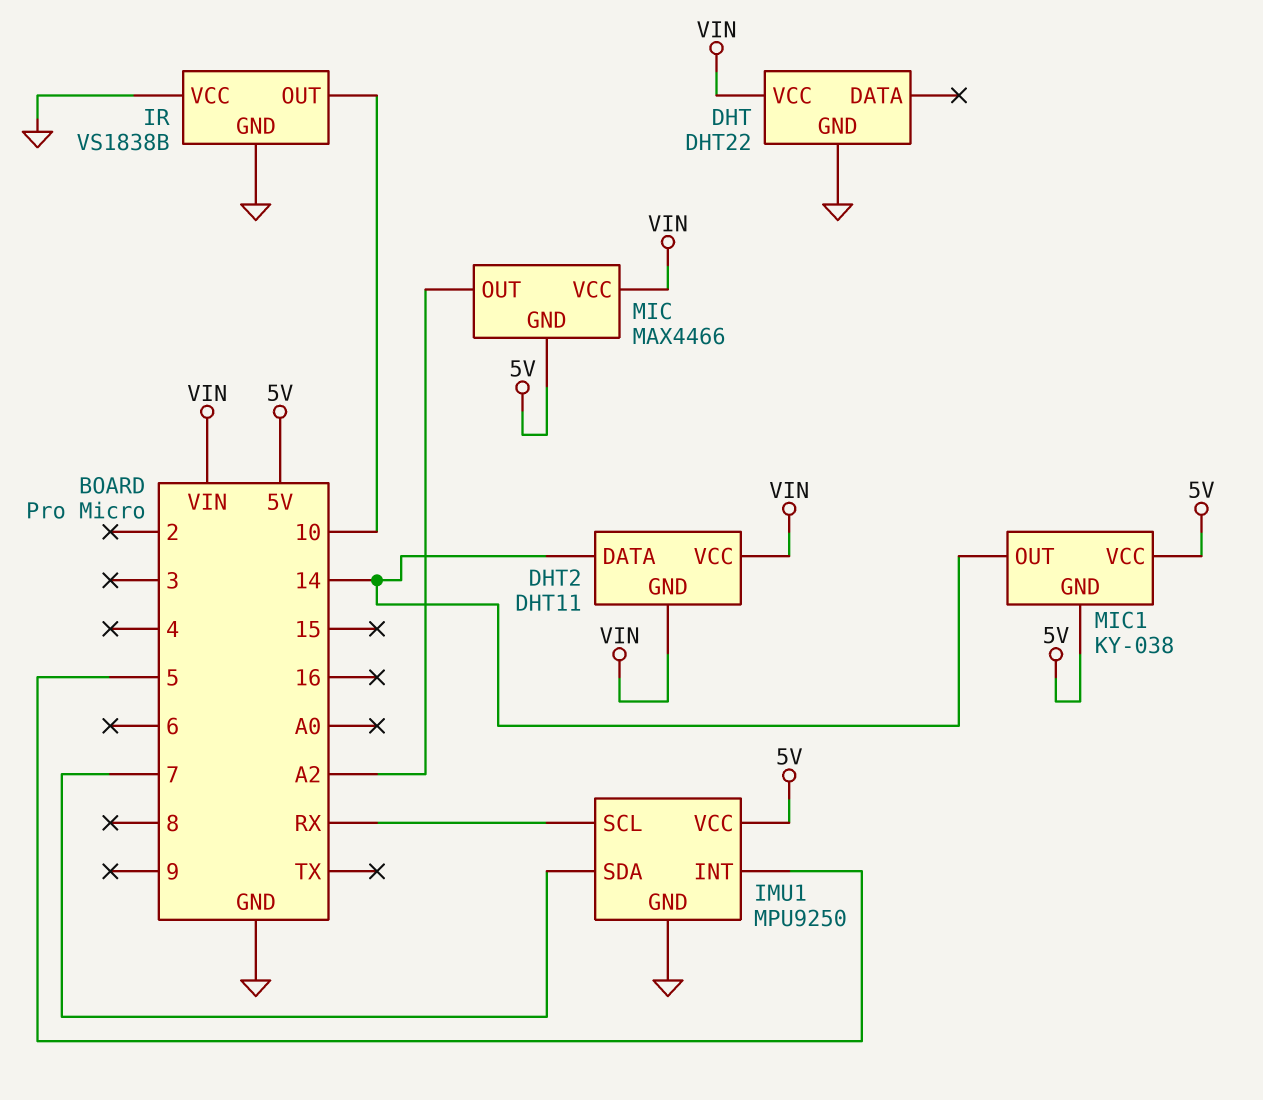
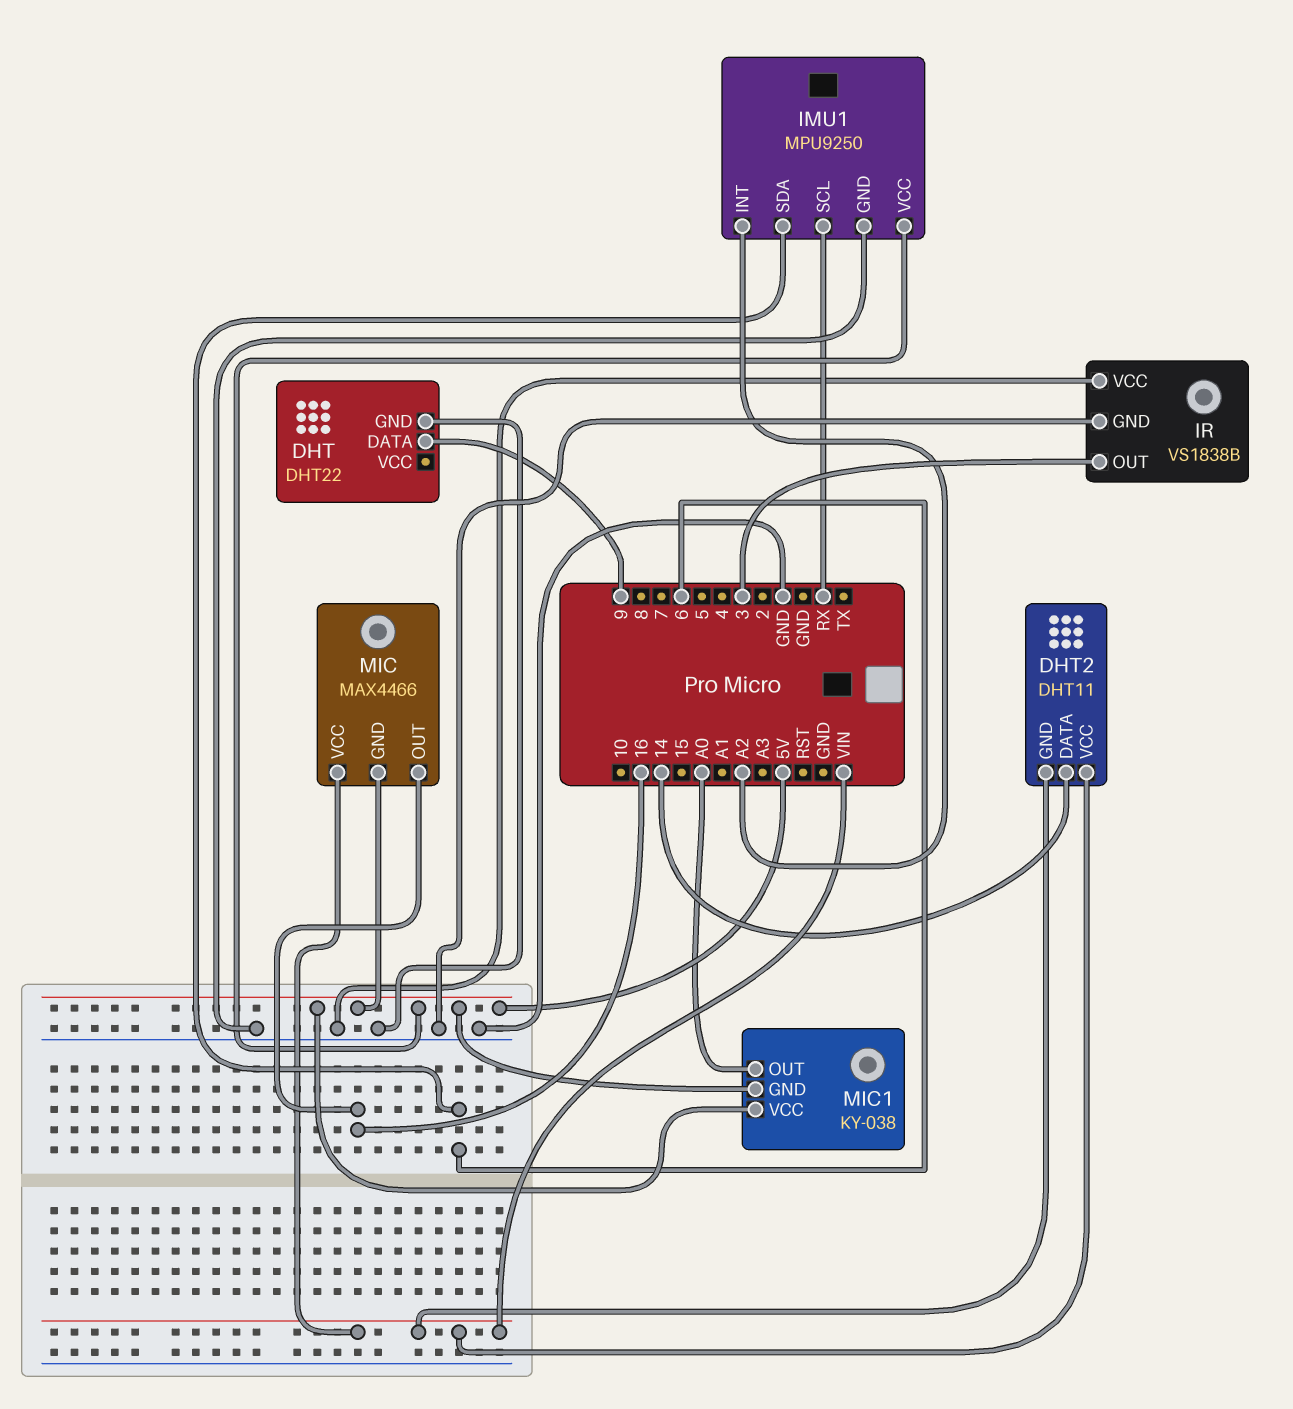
DHT pin DATA: none -> 9
DHT pin VCC: VIN -> none
IMU1 pin INT: 5 -> A2
IMU1 pin SDA: 7 -> 6
IR pin OUT: 10 -> 3
MIC pin OUT: A2 -> 16
MIC1 pin OUT: 14 -> A0

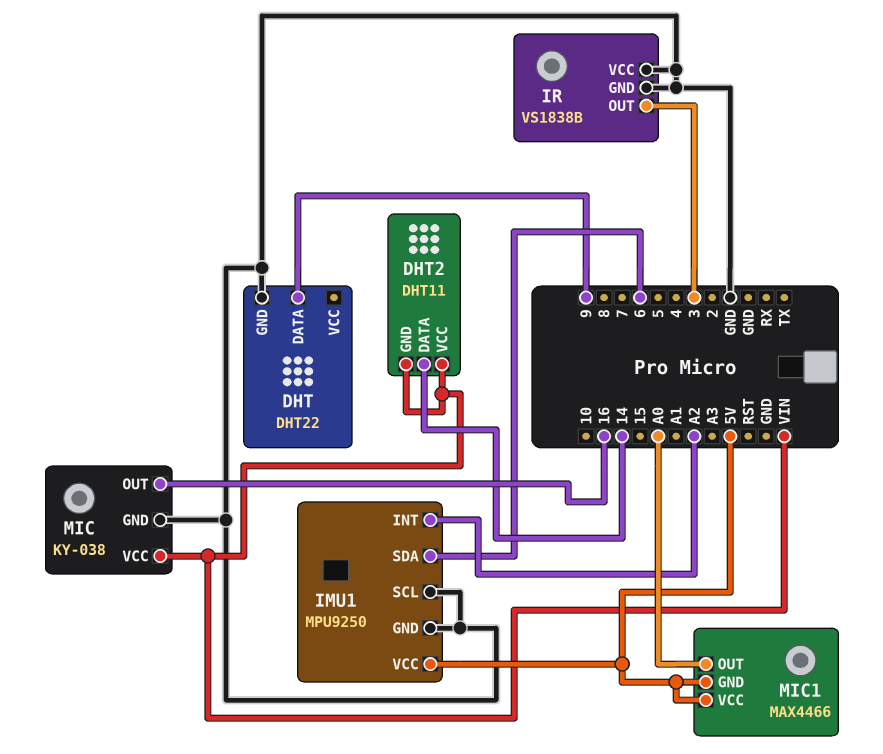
IMU1 pin SCL: RX -> GND
MIC: MAX4466 -> KY-038
MIC pin GND: 5V -> GND
MIC1: KY-038 -> MAX4466

